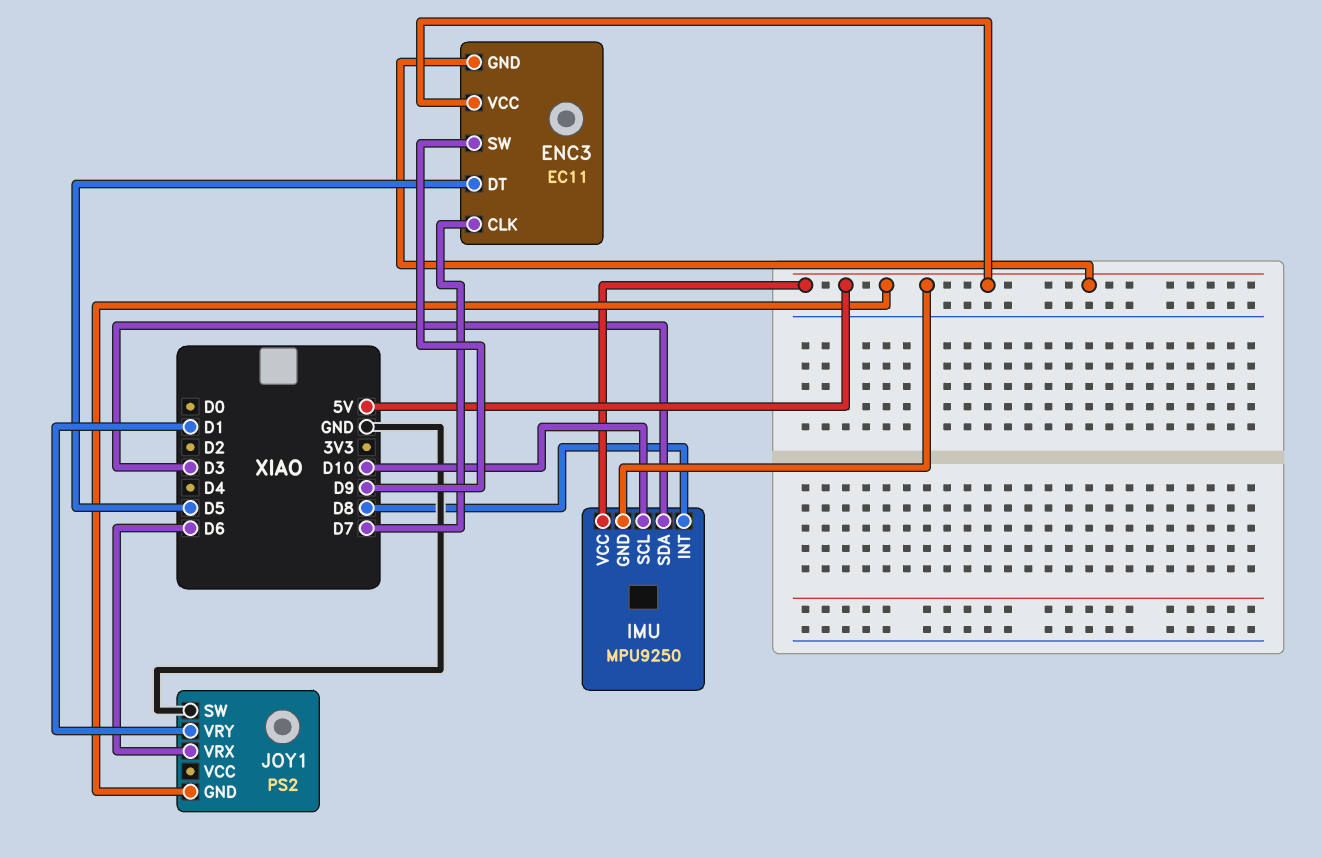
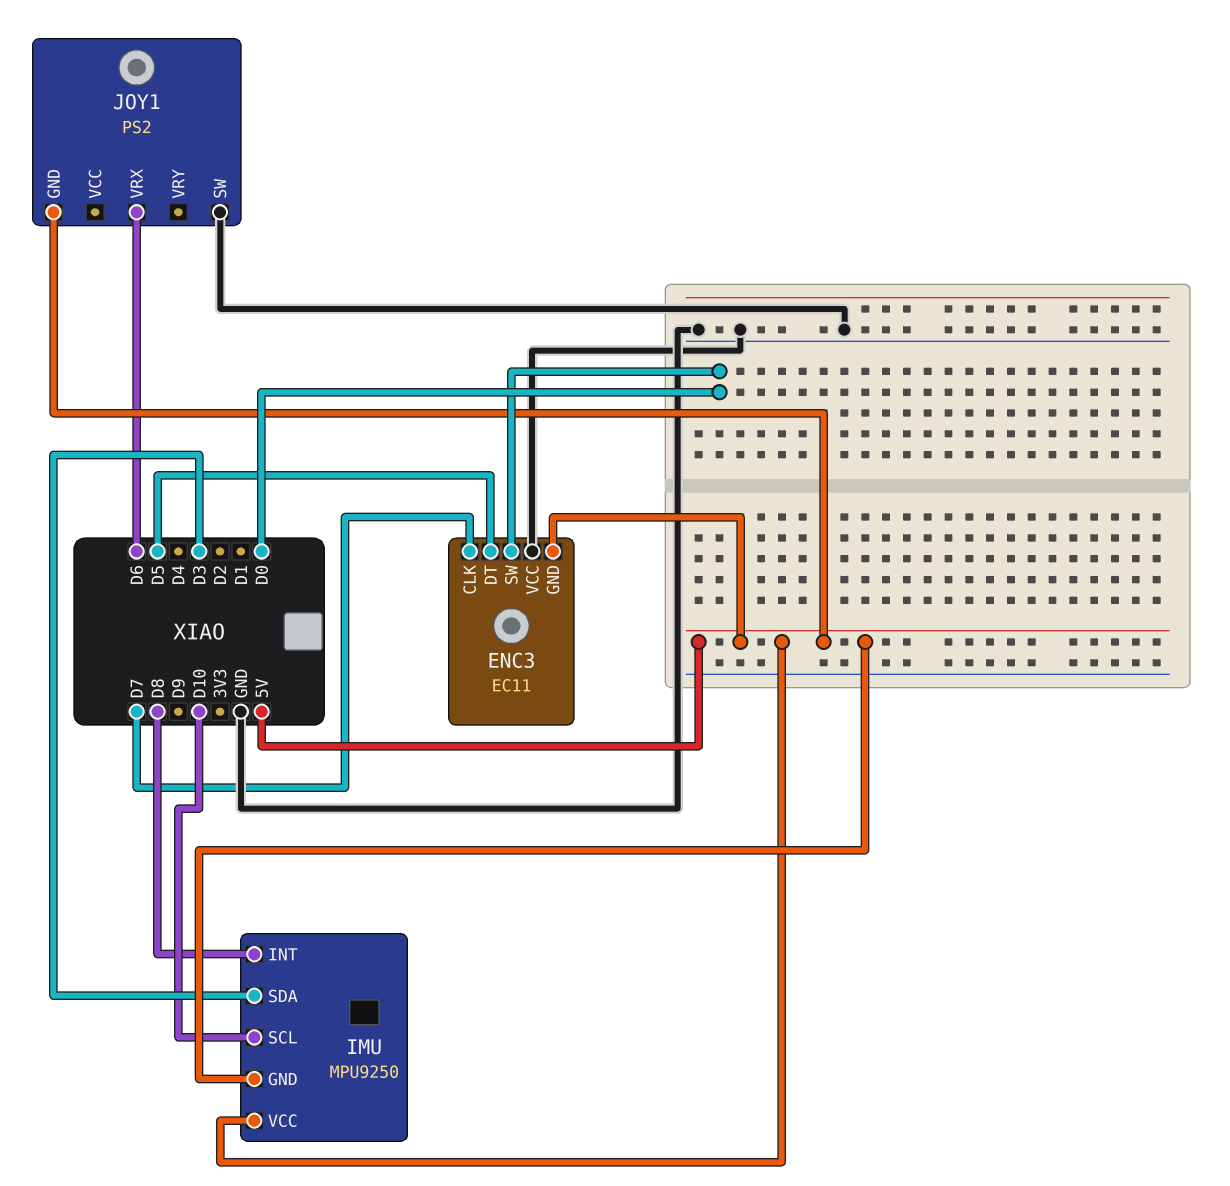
ENC3 pin SW: D9 -> D0
ENC3 pin VCC: 5V -> GND
JOY1 pin VRY: D1 -> none

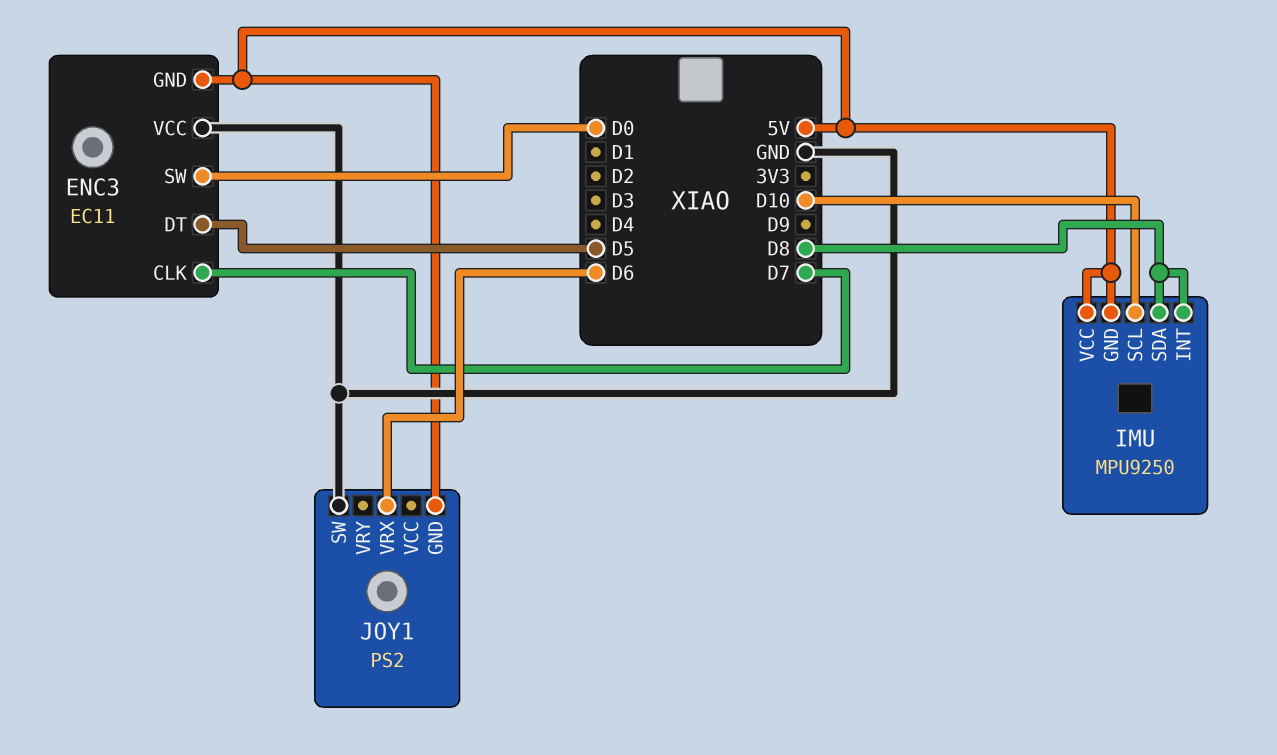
IMU pin SDA: D3 -> D8

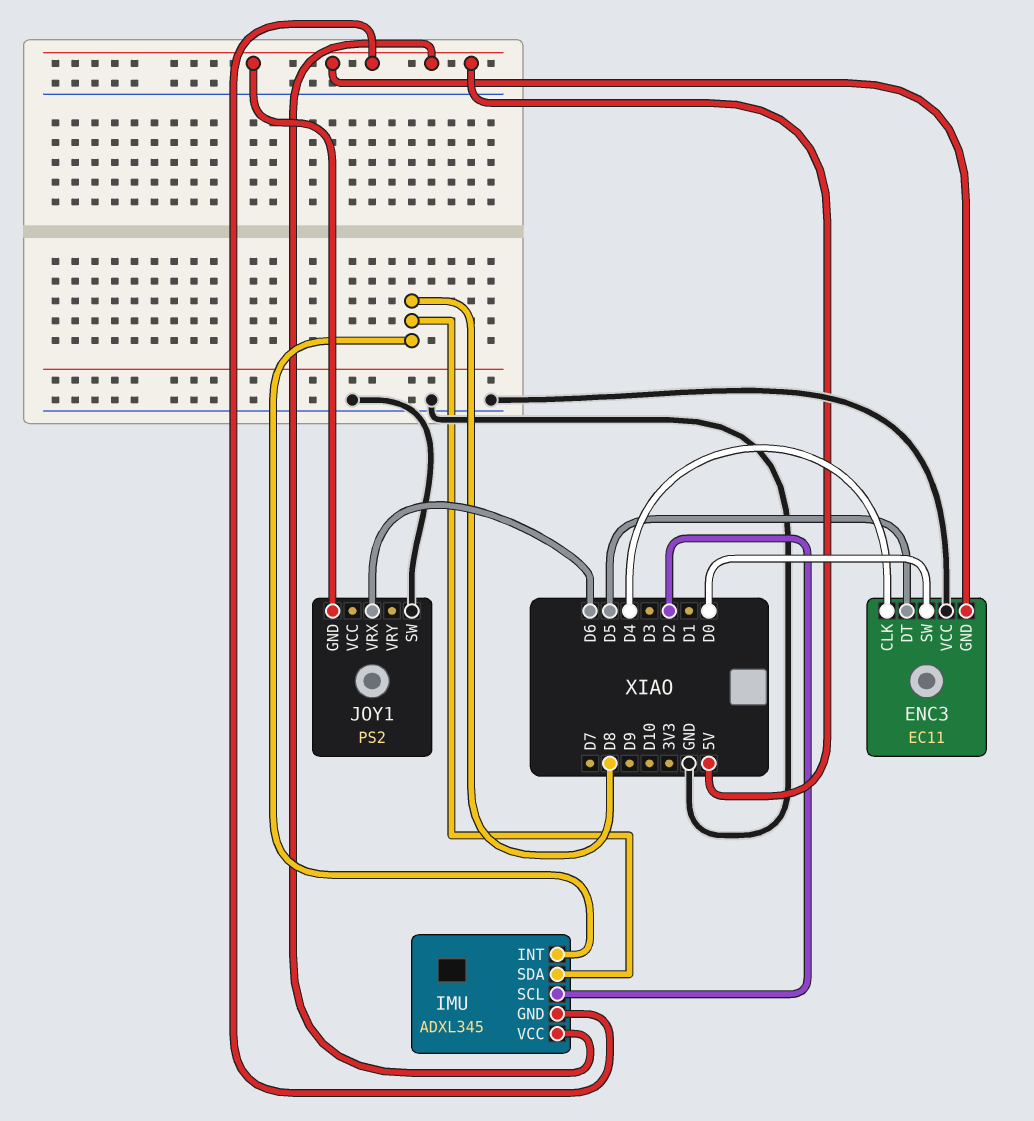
ENC3 pin CLK: D7 -> D4
IMU: MPU9250 -> ADXL345
IMU pin SCL: D10 -> D2

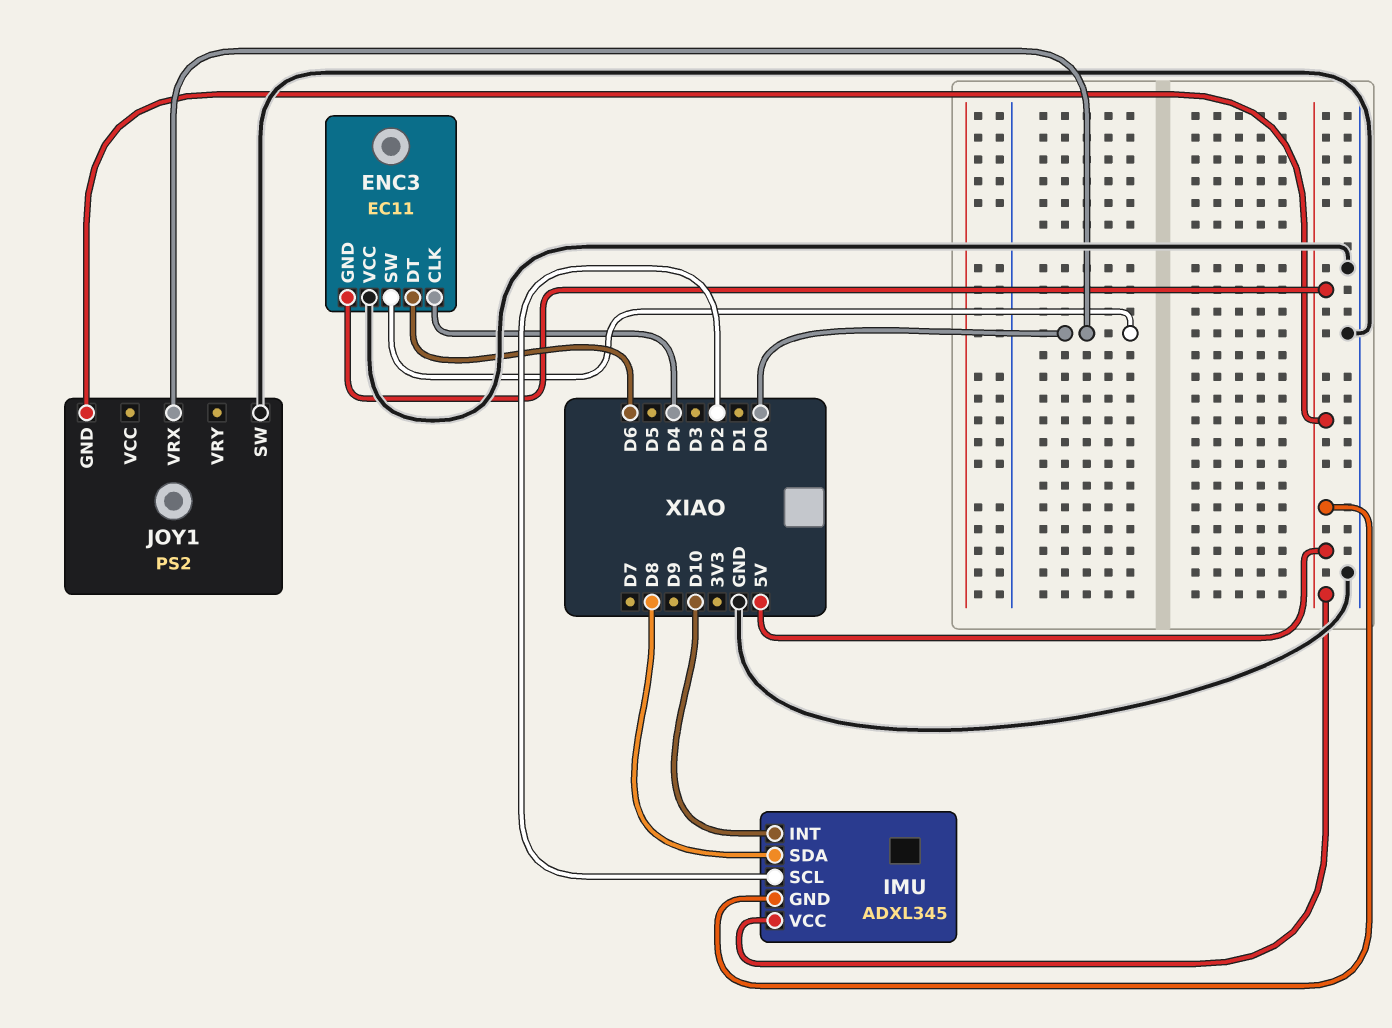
ENC3 pin DT: D5 -> D6
IMU pin INT: D8 -> D10
JOY1 pin VRX: D6 -> D0

